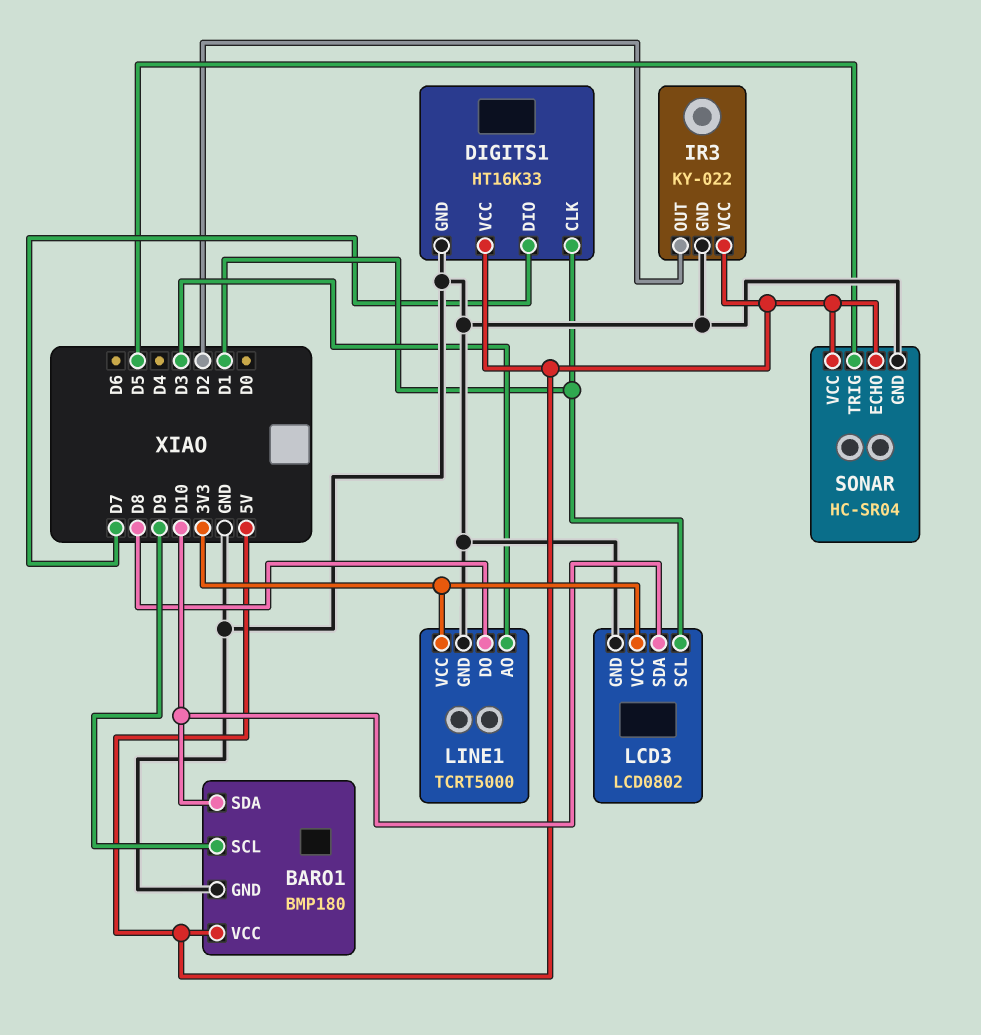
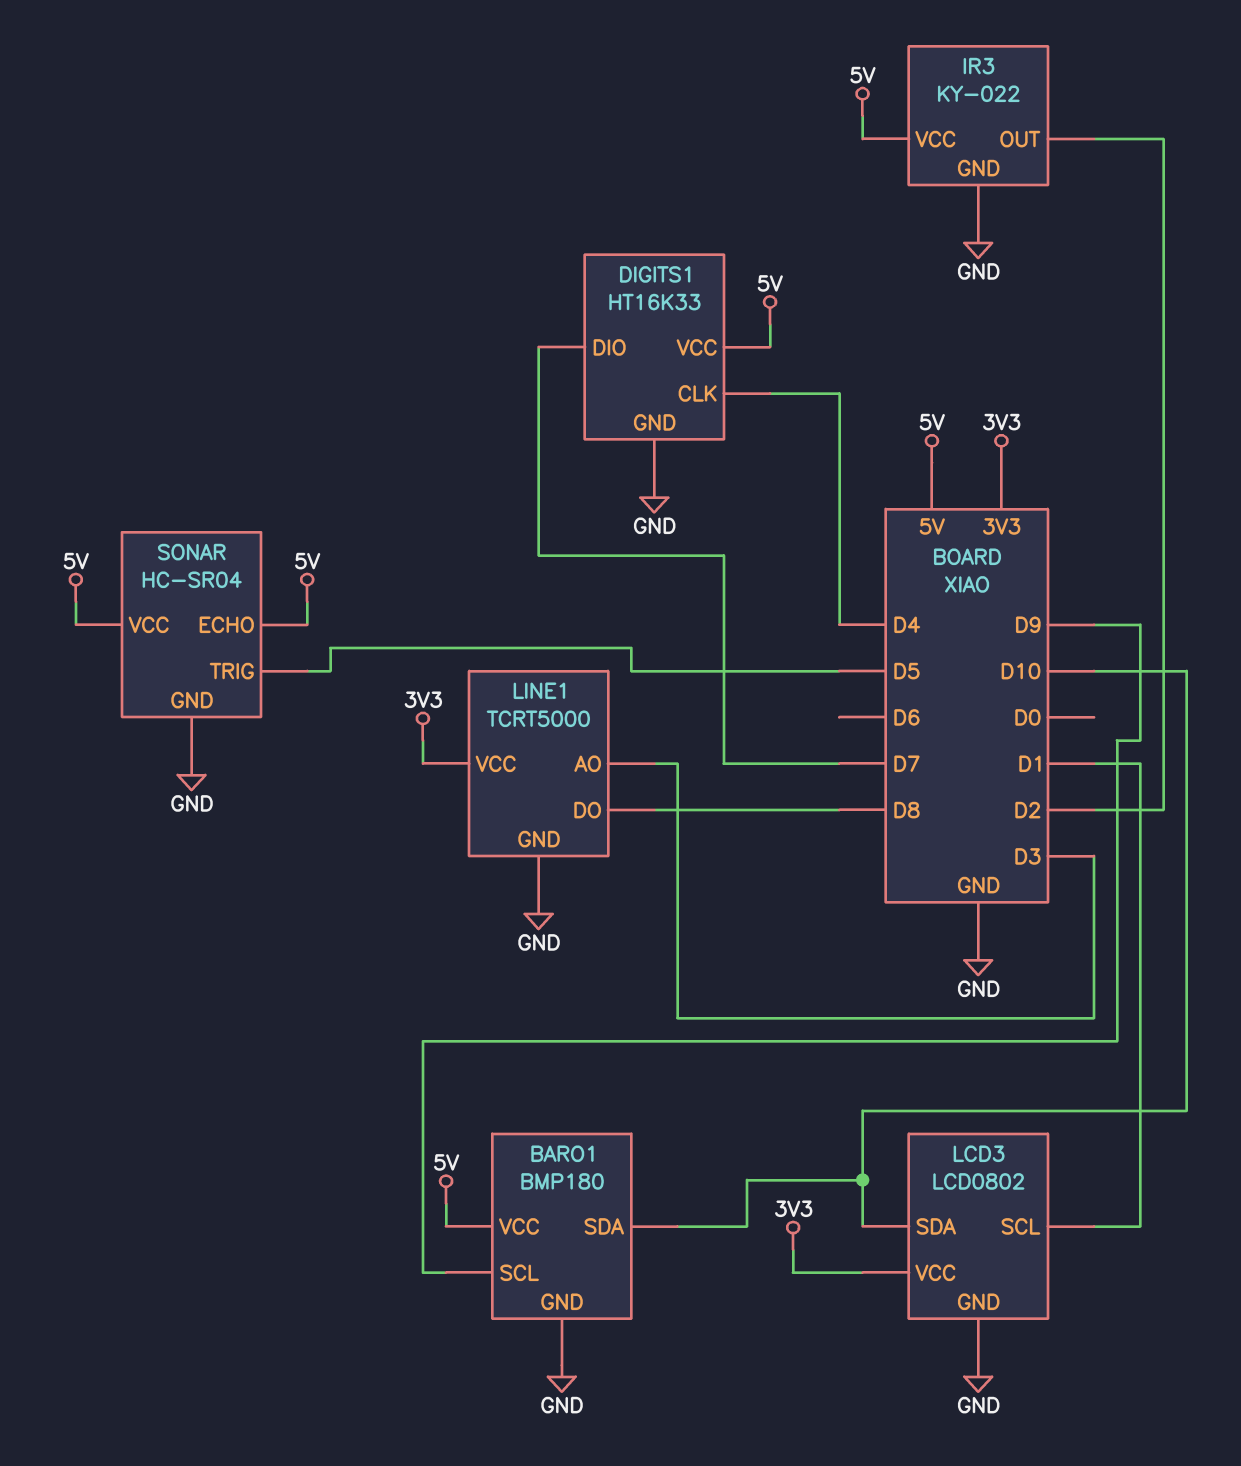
DIGITS1 pin CLK: D1 -> D4

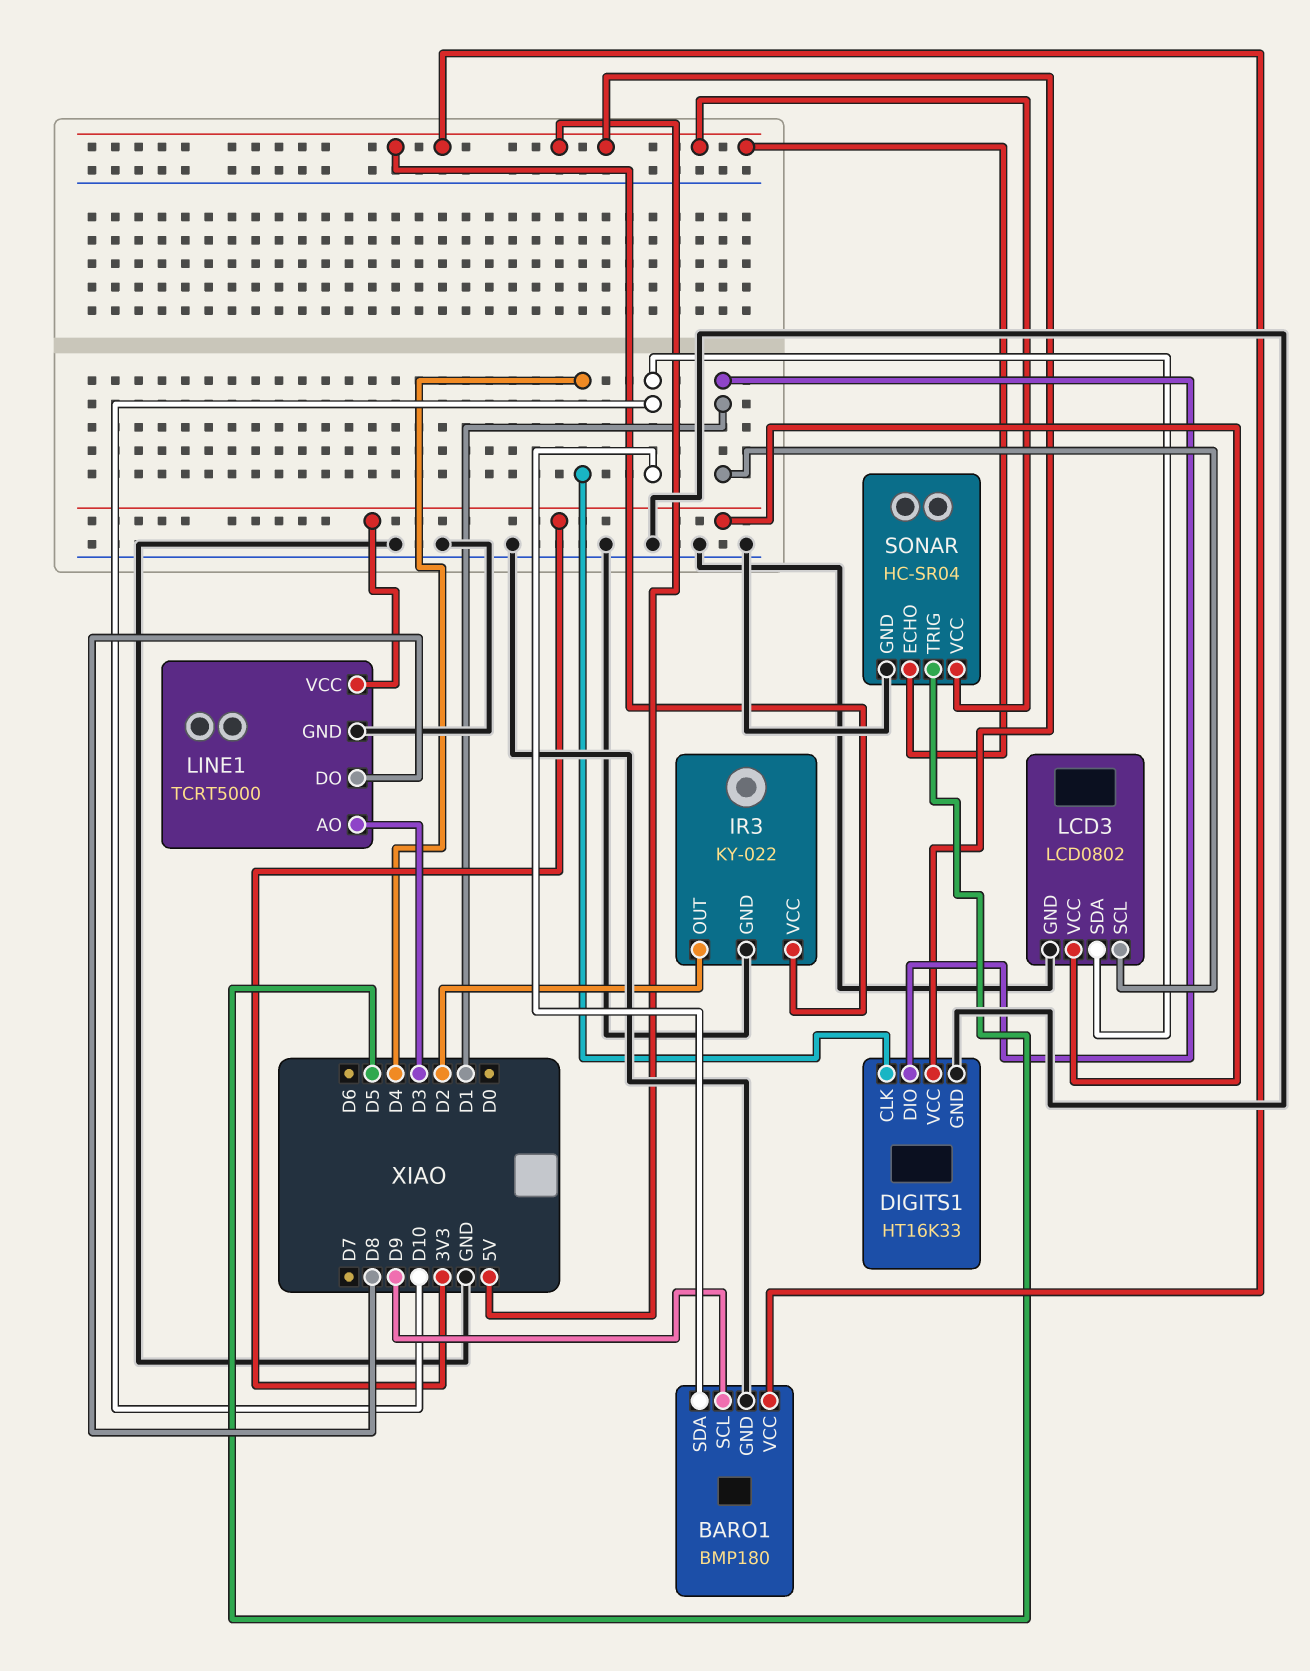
DIGITS1 pin DIO: D7 -> D1

